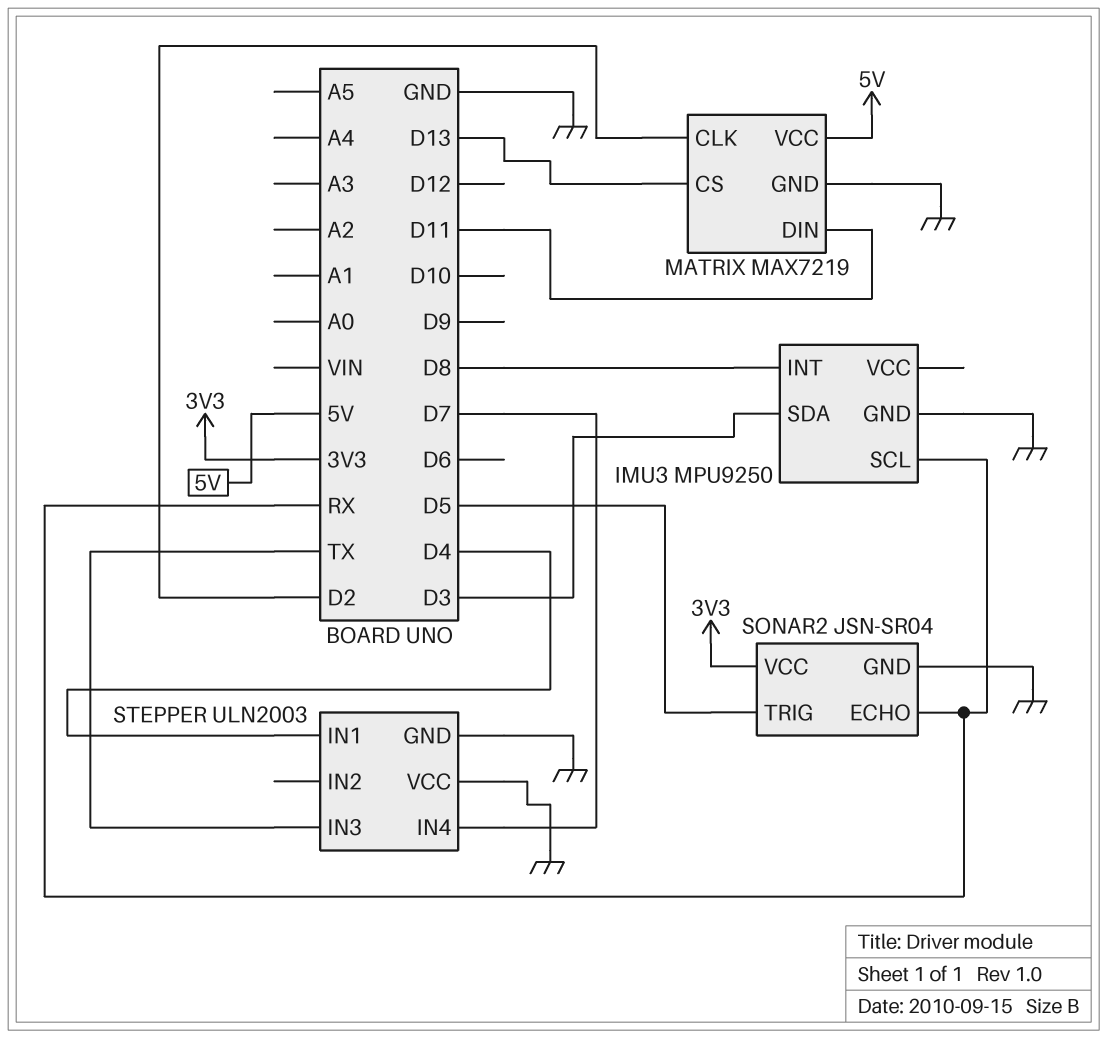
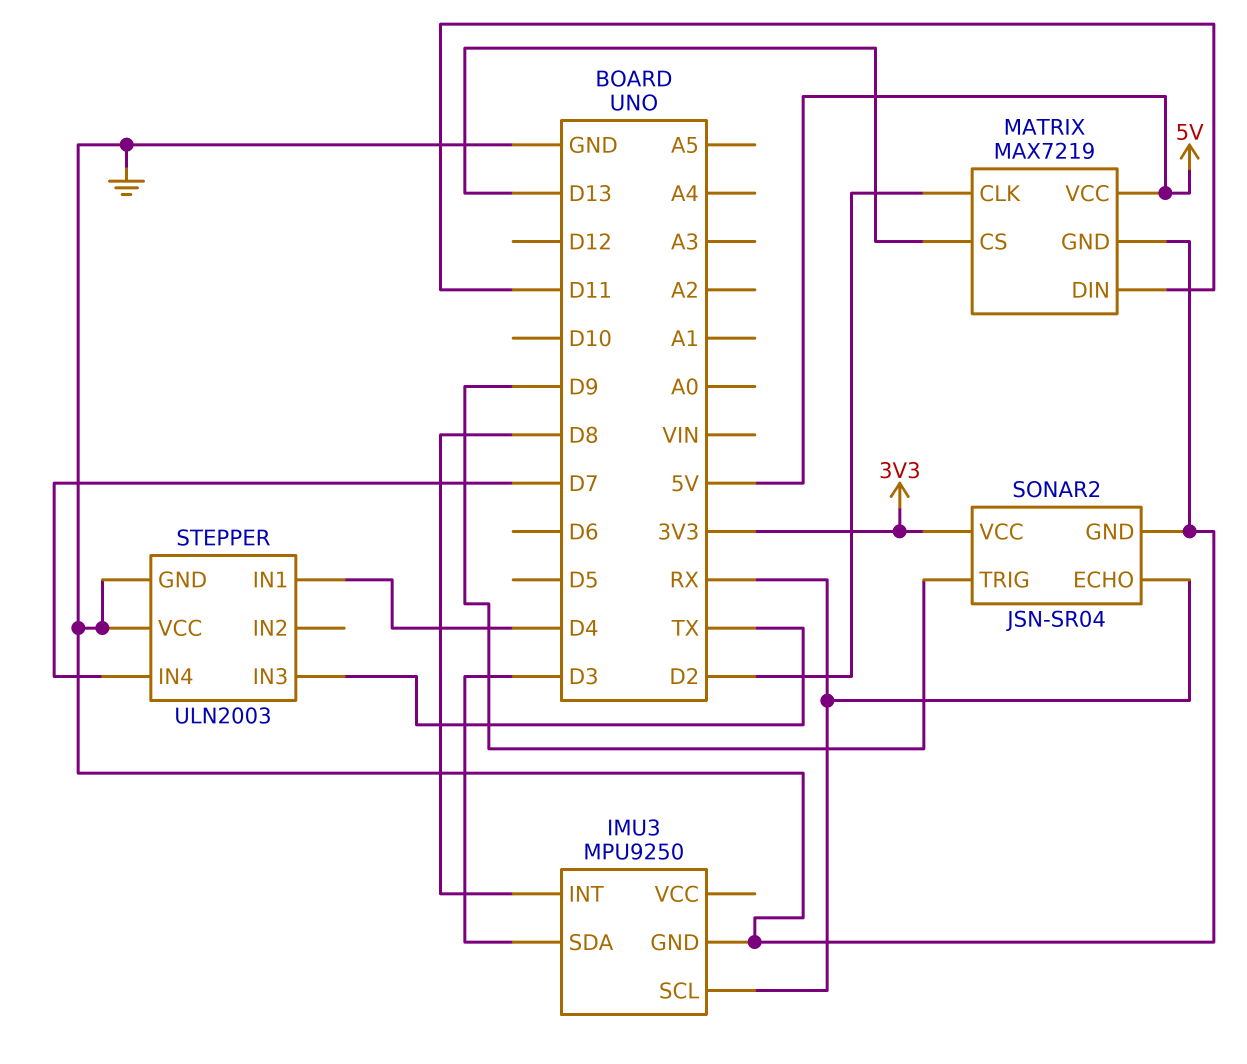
SONAR2 pin TRIG: D5 -> D9

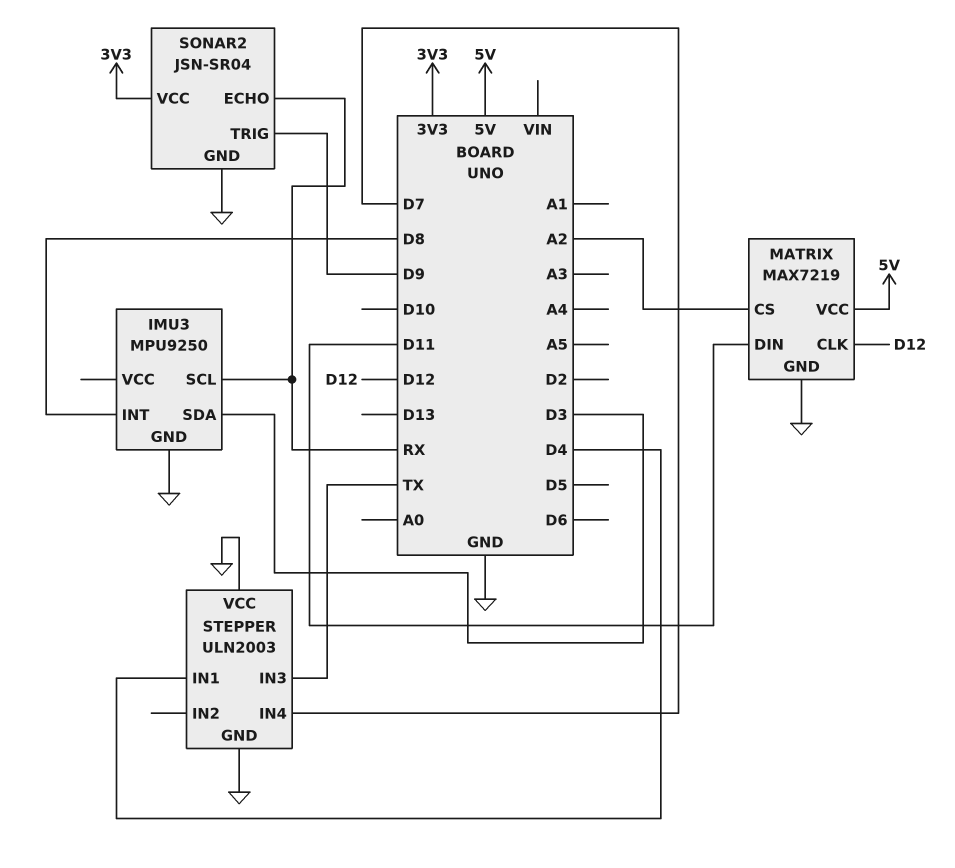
MATRIX pin CLK: D2 -> D12
MATRIX pin CS: D13 -> A2

